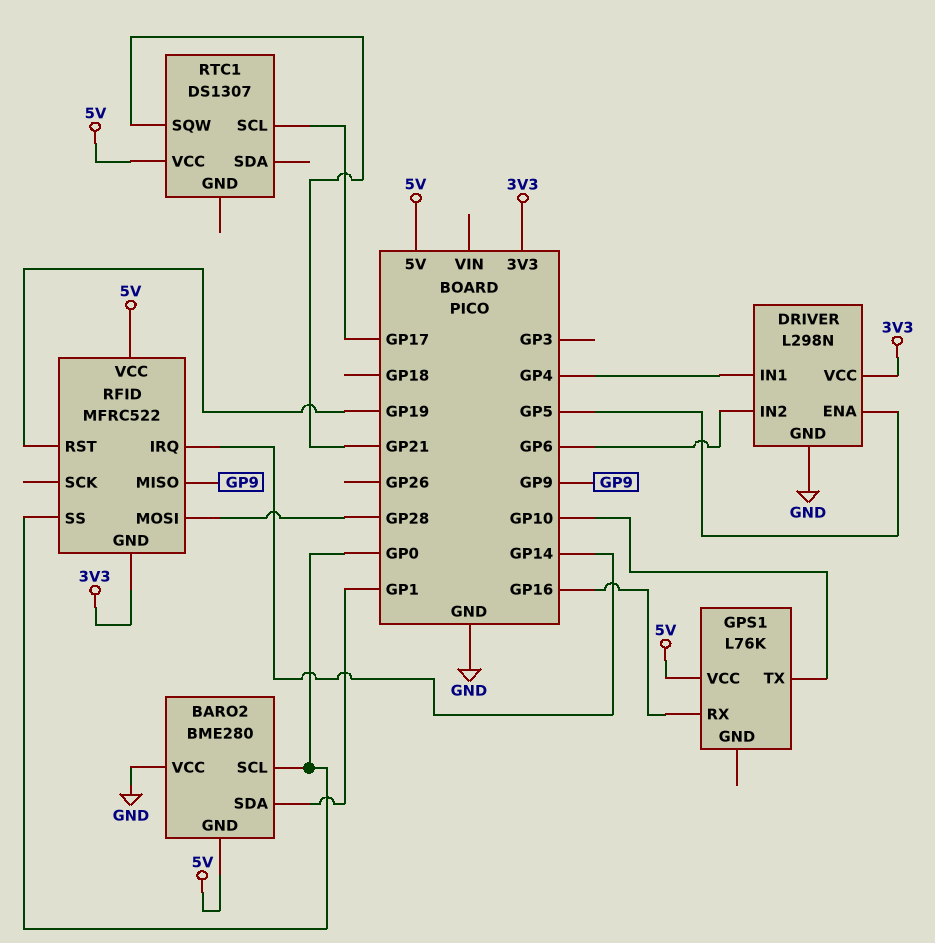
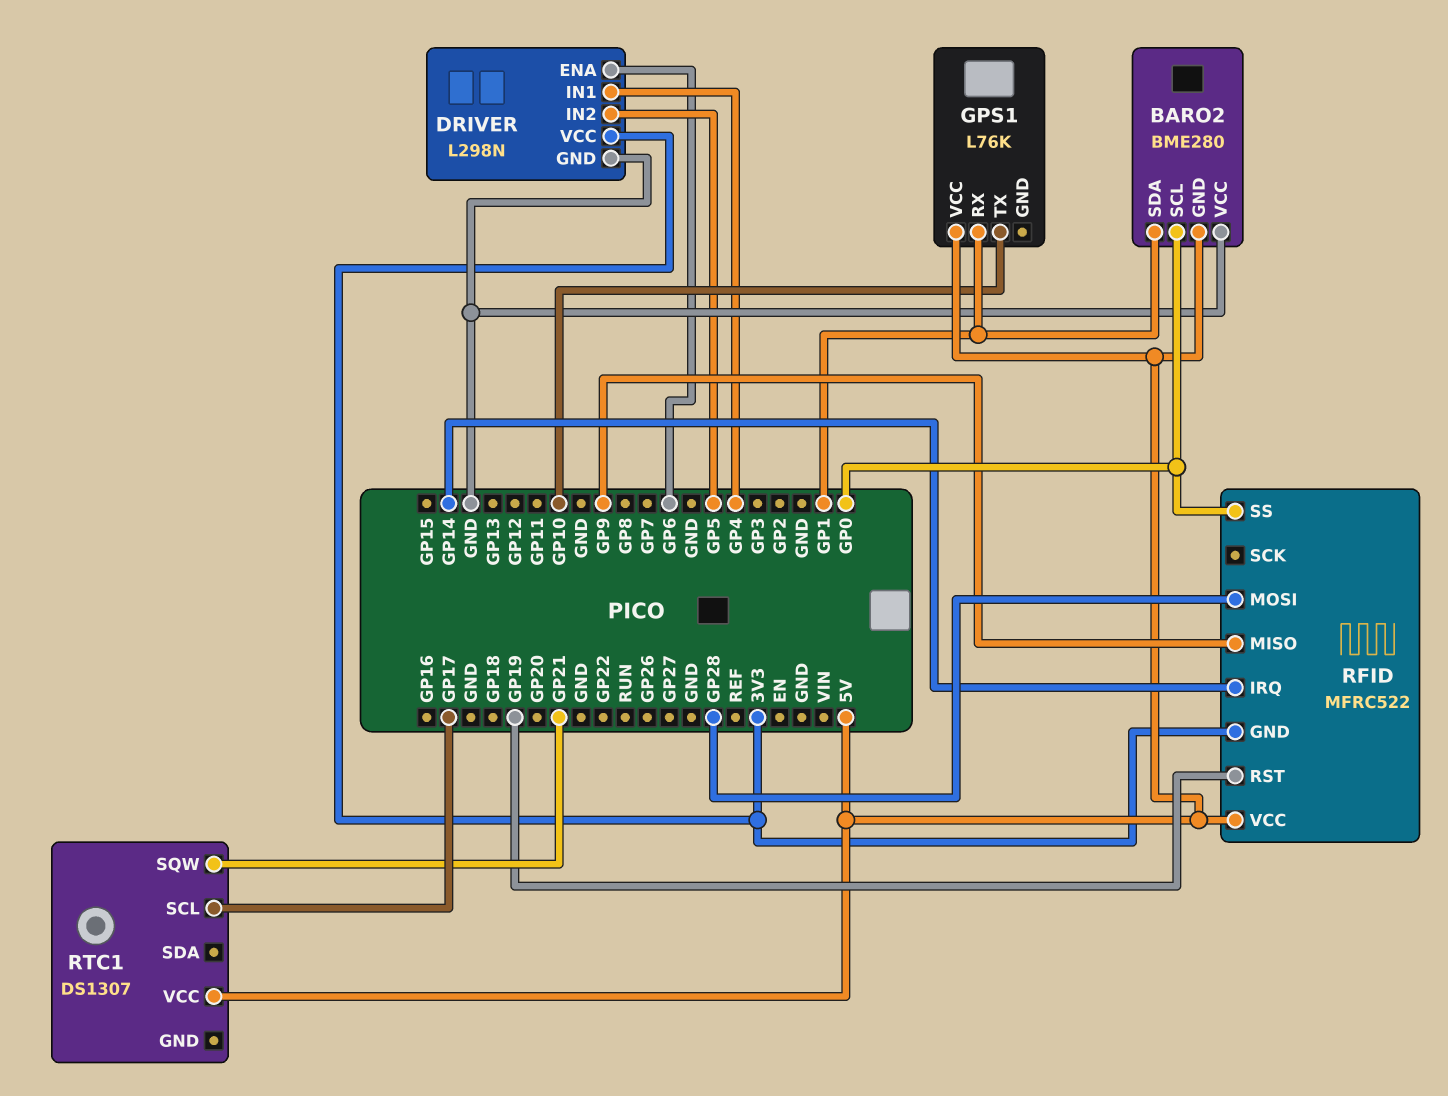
DRIVER pin ENA: GP5 -> GP6
DRIVER pin IN2: GP6 -> GP5
GPS1 pin RX: GP16 -> GP1

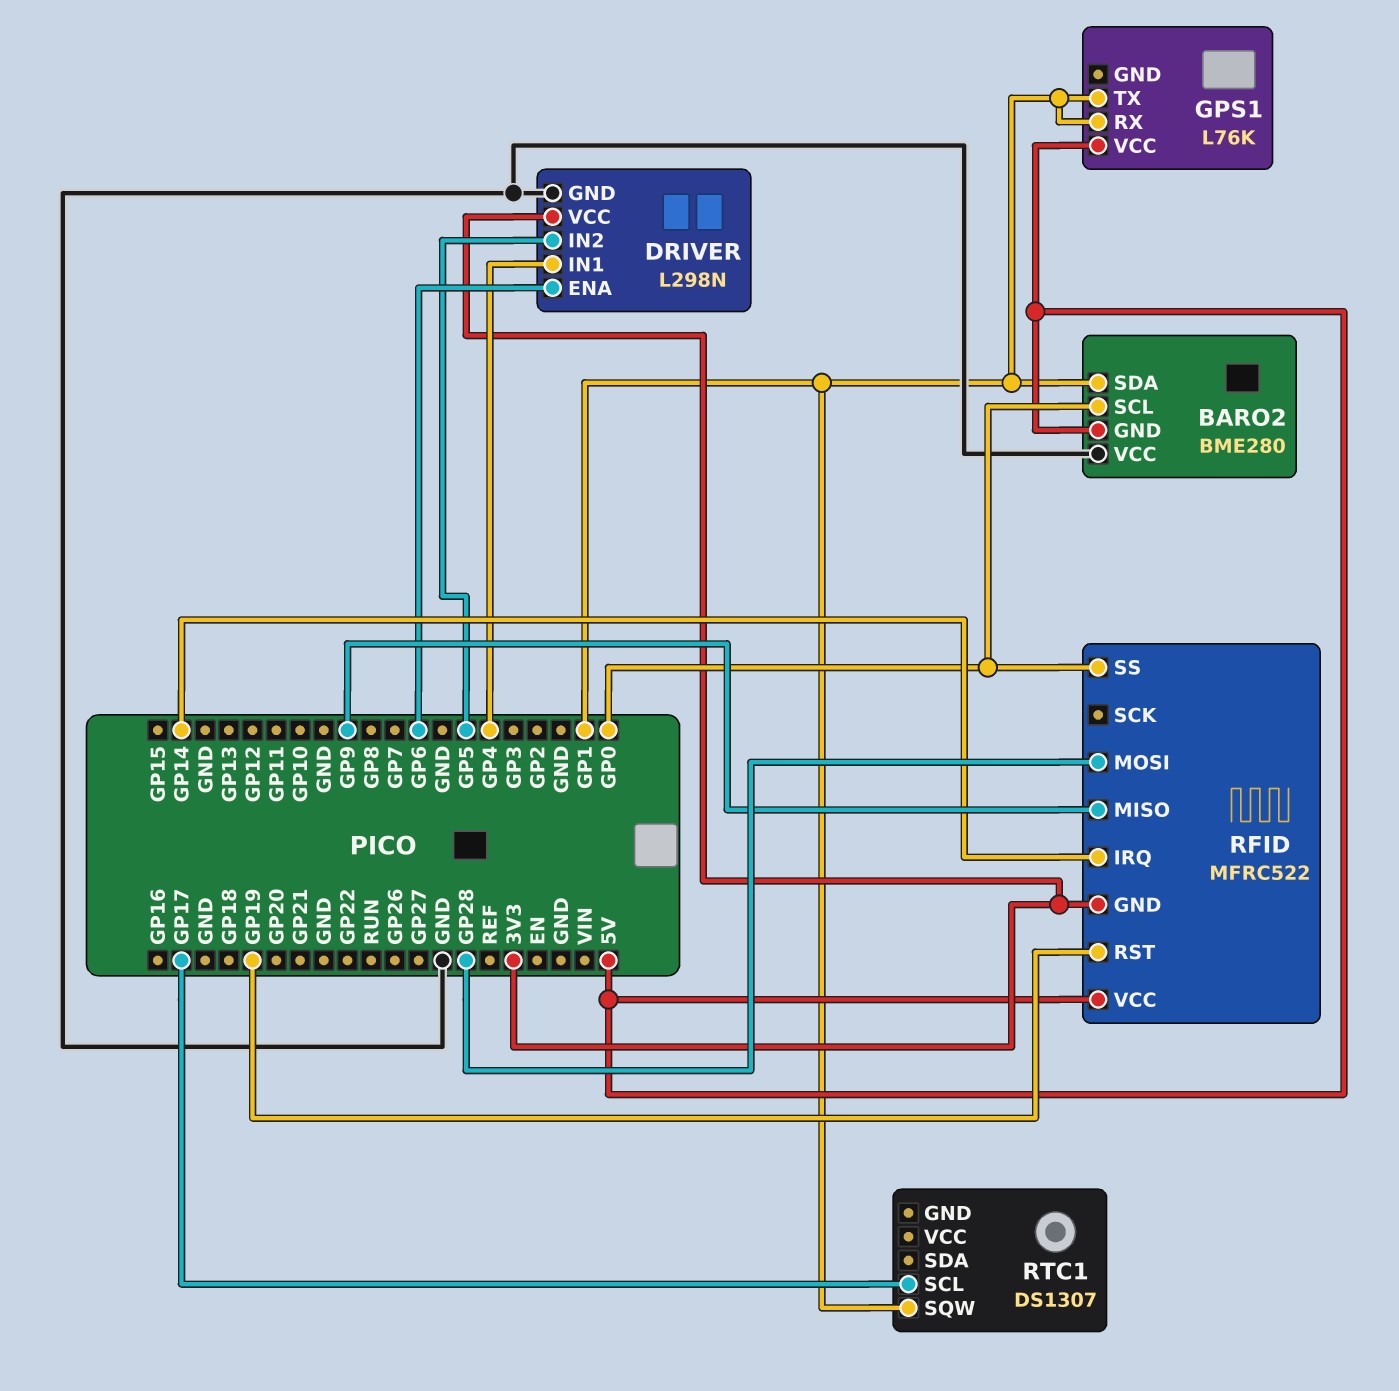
GPS1 pin TX: GP10 -> GP1
RTC1 pin SQW: GP21 -> GP1
RTC1 pin VCC: 5V -> none

